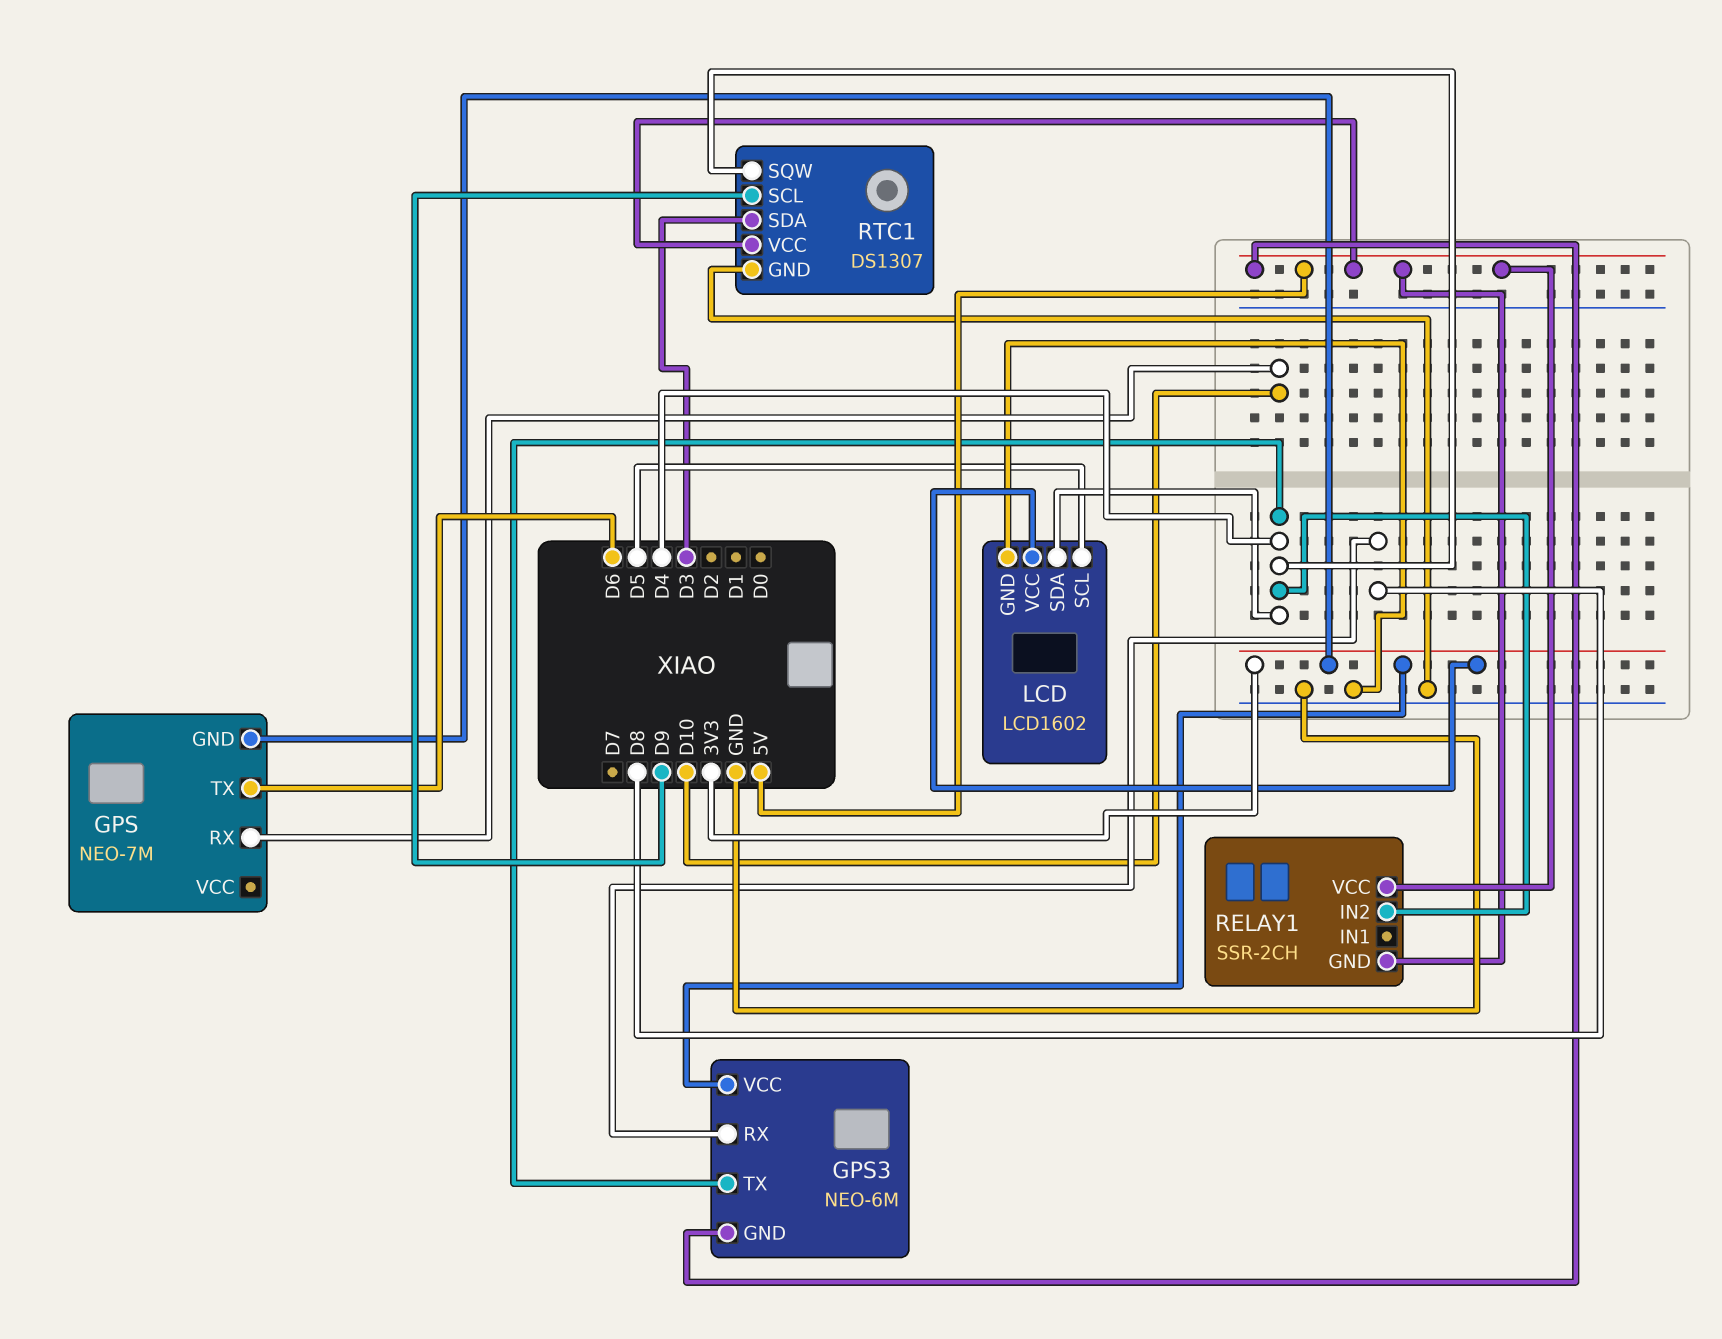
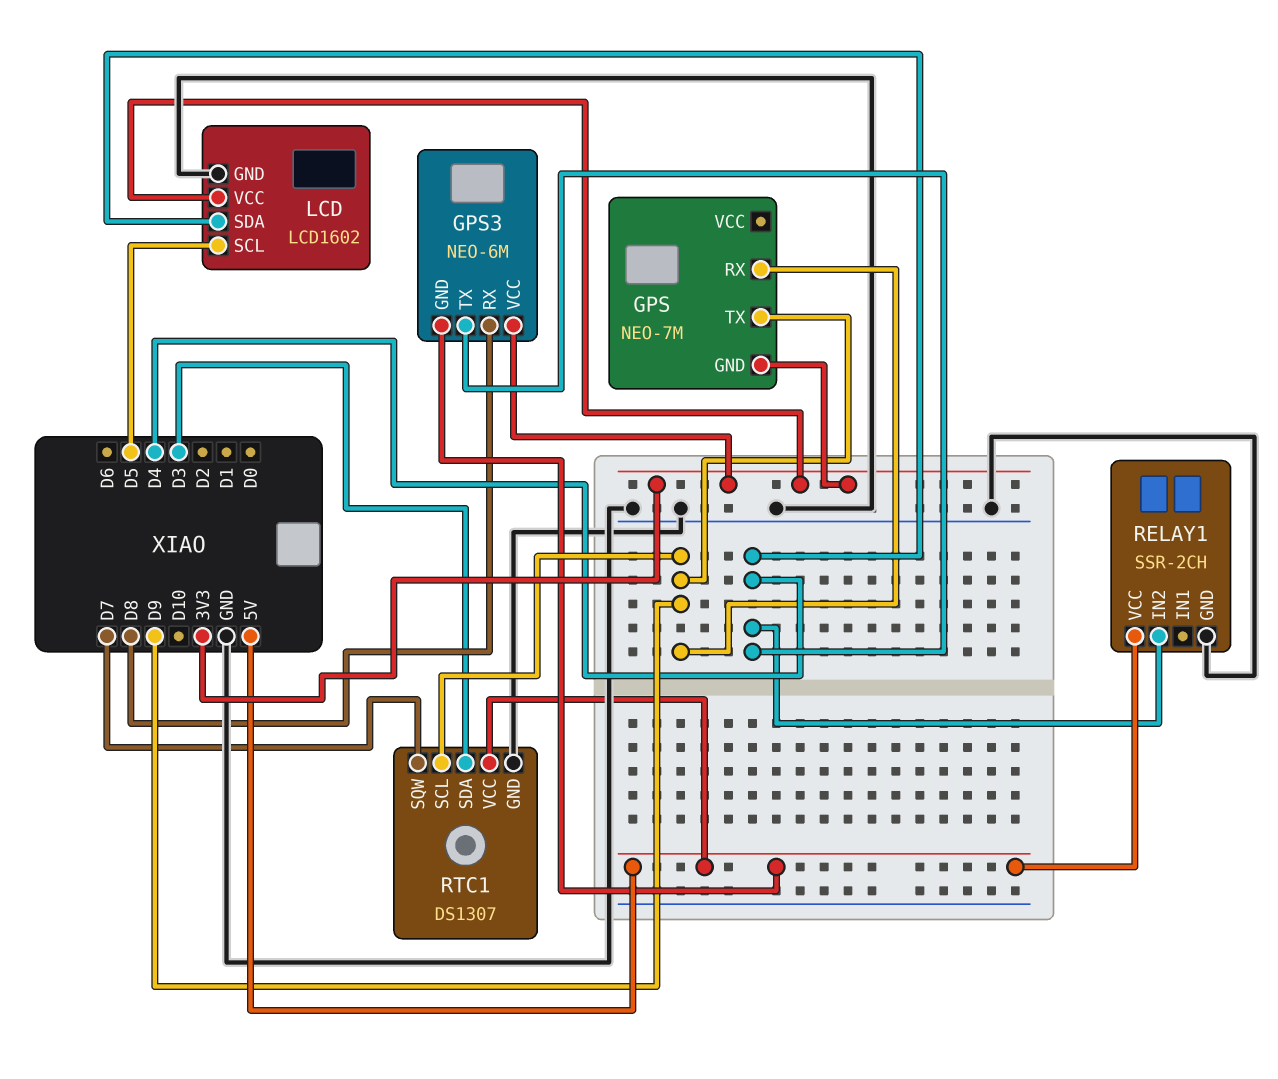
GPS pin RX: D10 -> D9
GPS pin TX: D6 -> D9
RELAY1 pin GND: 5V -> GND
RTC1 pin SQW: D4 -> D7

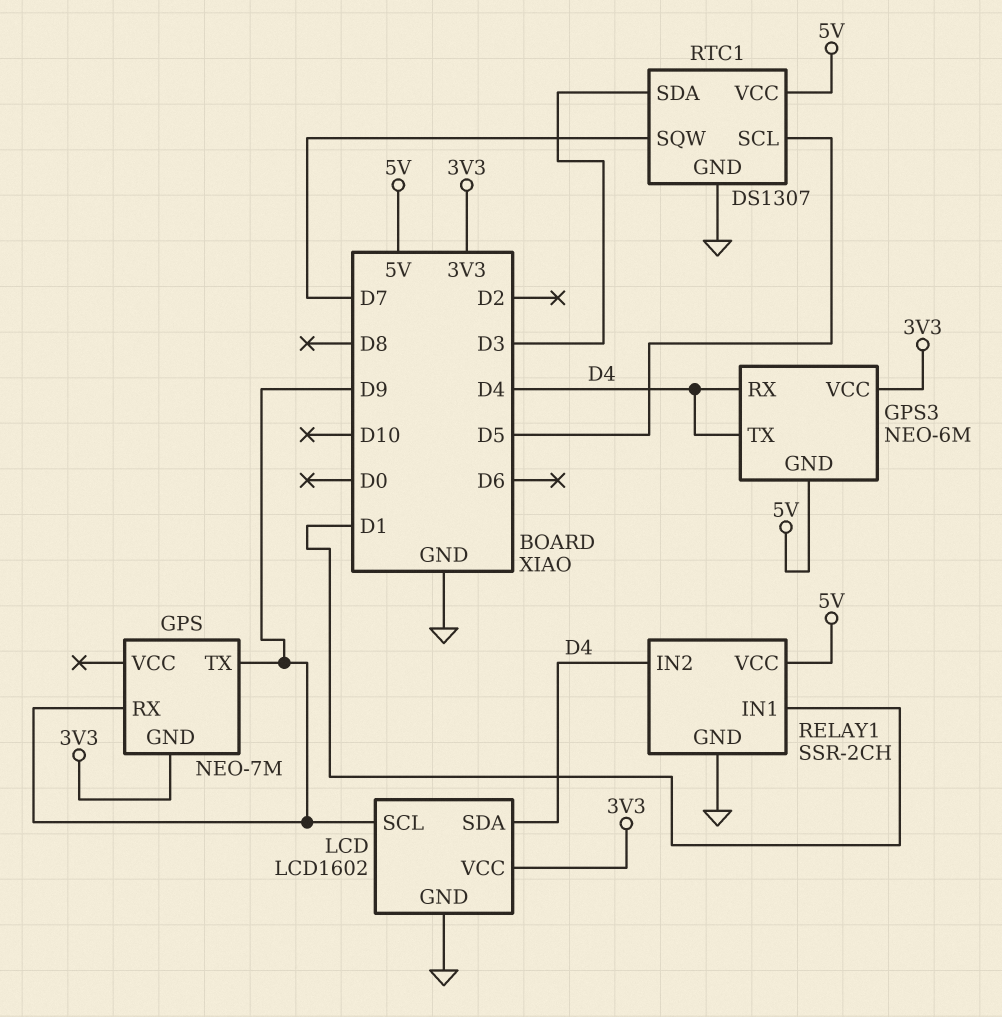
GPS3 pin RX: D8 -> D4
LCD pin SCL: D5 -> D9
RELAY1 pin IN1: none -> D1
RTC1 pin SCL: D9 -> D5

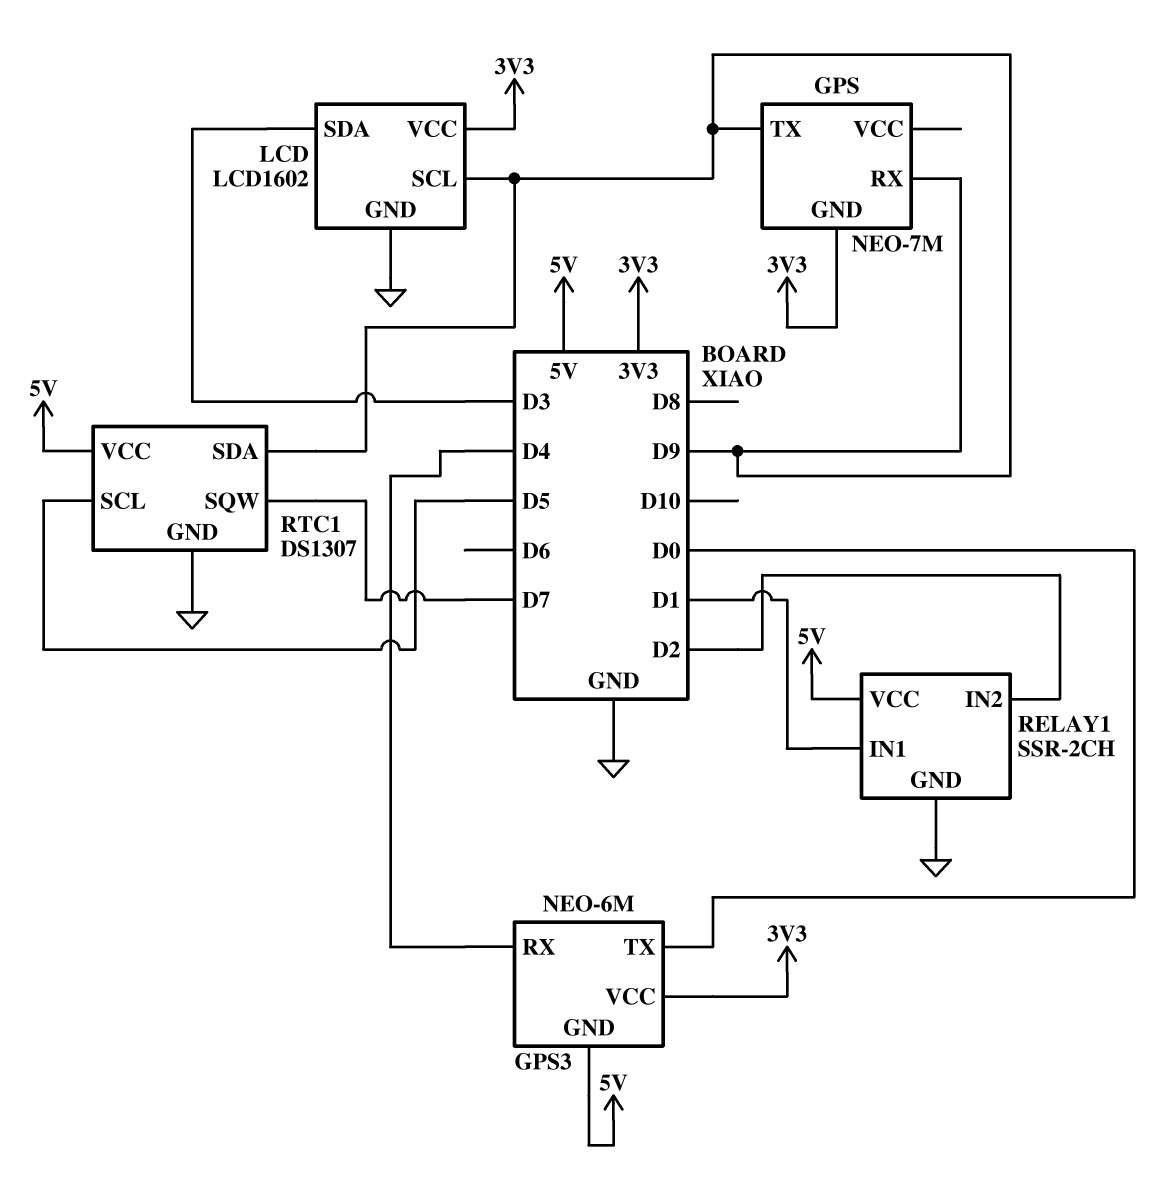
GPS3 pin TX: D4 -> D0
LCD pin SDA: D4 -> D3
RELAY1 pin IN2: D4 -> D2
RTC1 pin SDA: D3 -> D9

